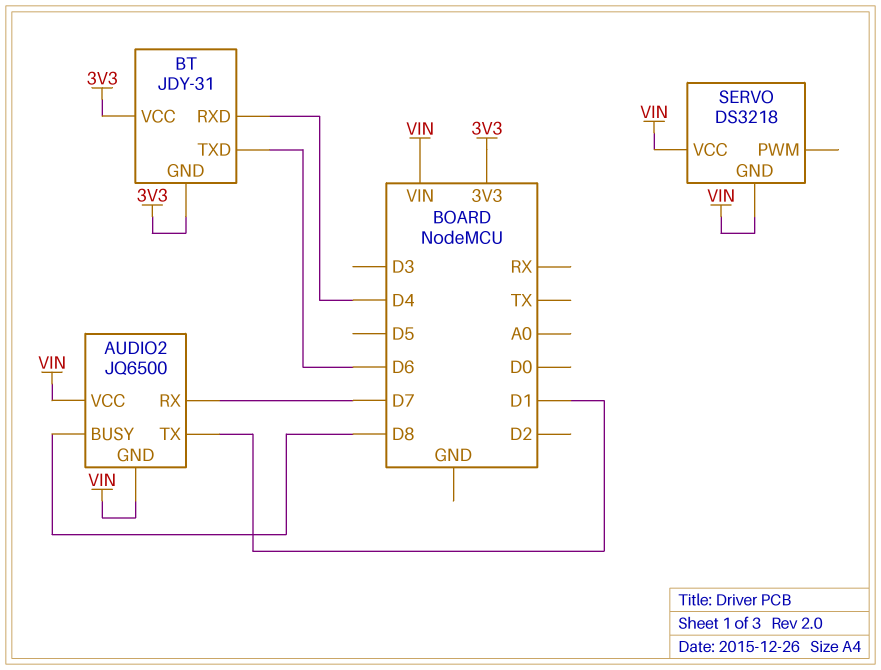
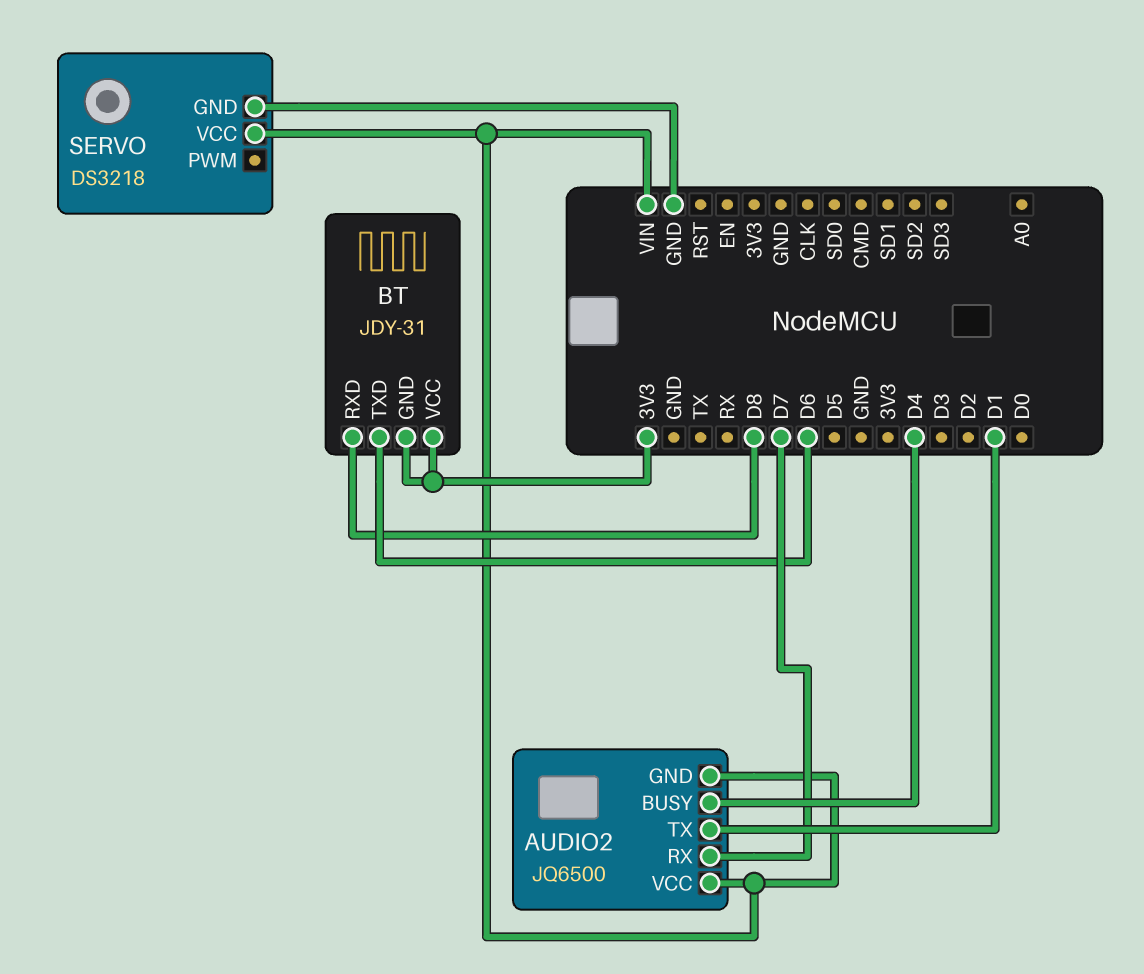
AUDIO2 pin BUSY: D8 -> D4
BT pin RXD: D4 -> D8
SERVO pin GND: VIN -> GND

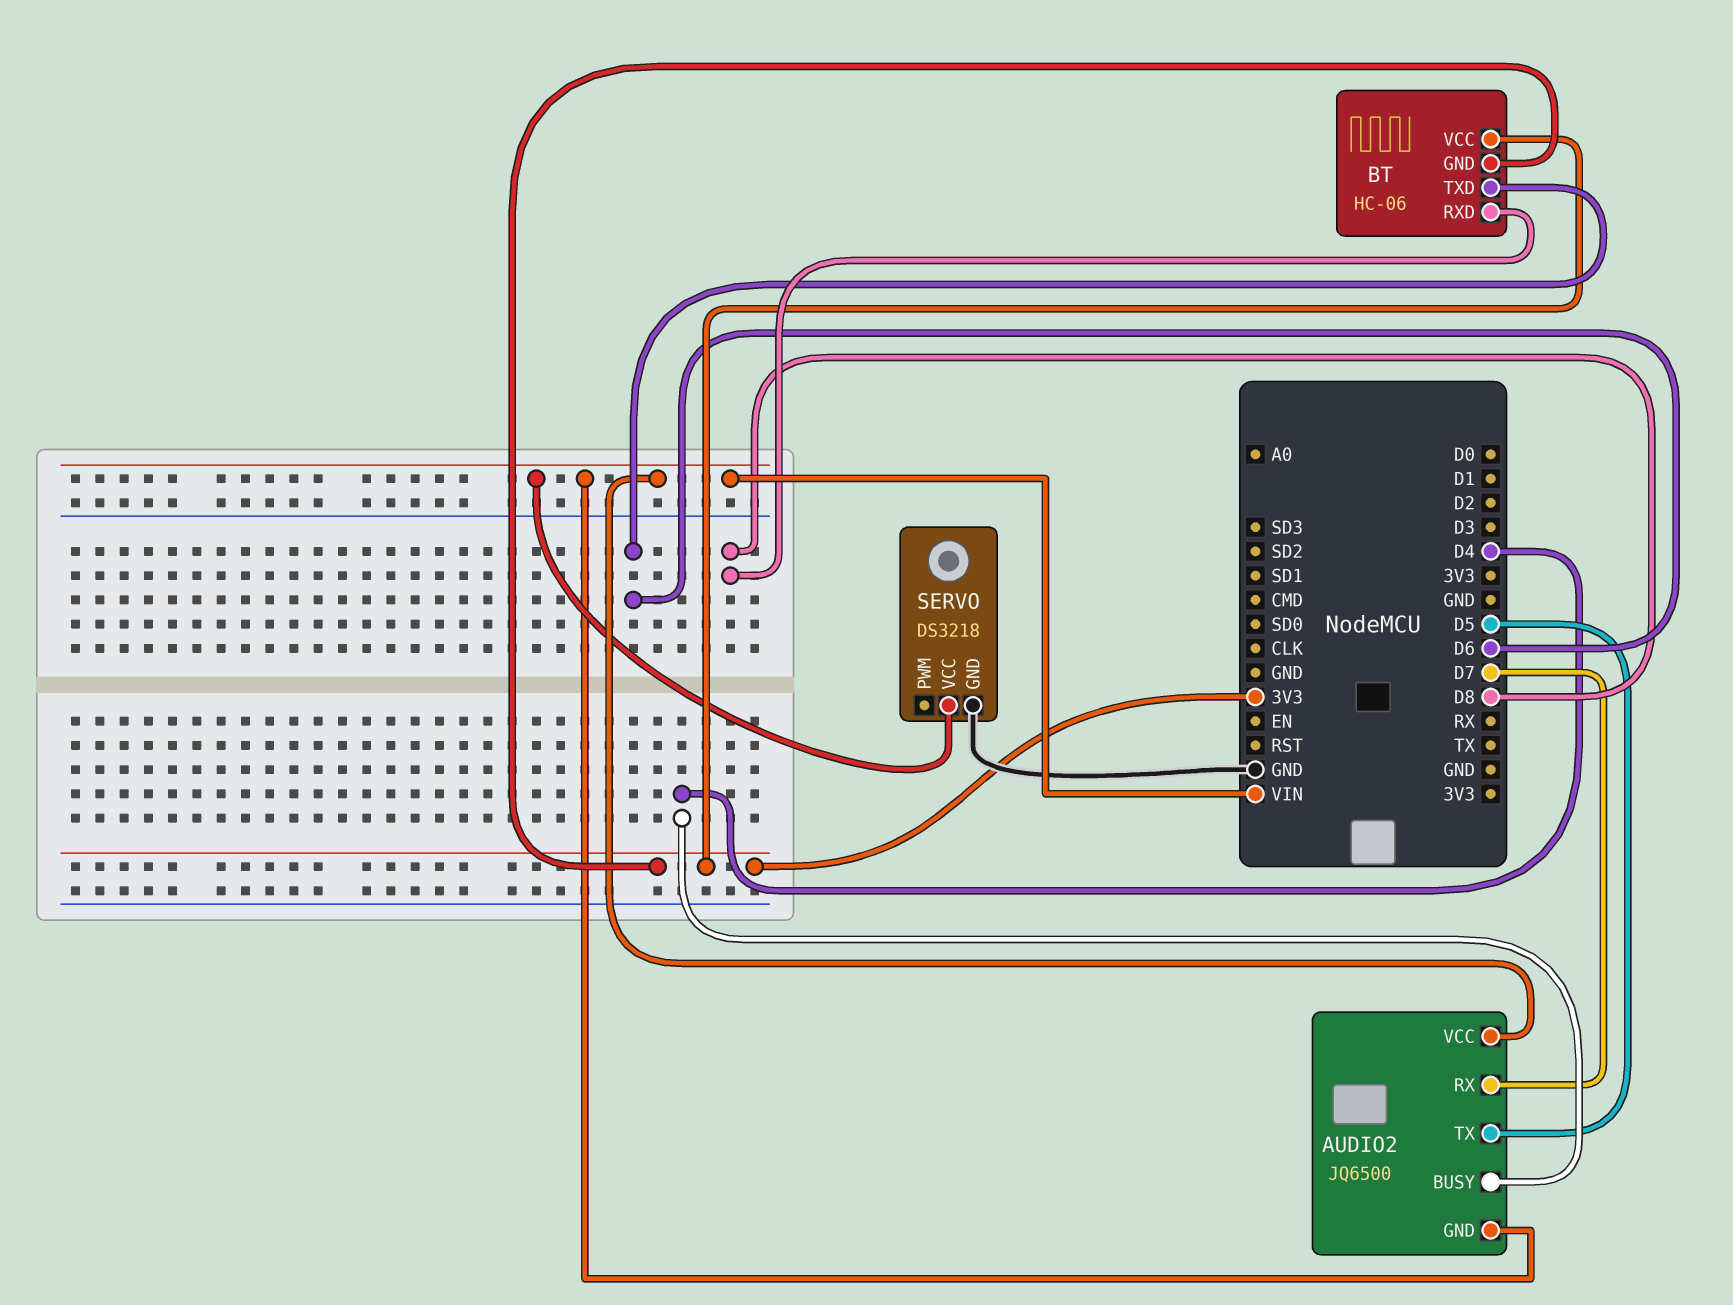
AUDIO2 pin TX: D1 -> D5
BT: JDY-31 -> HC-06

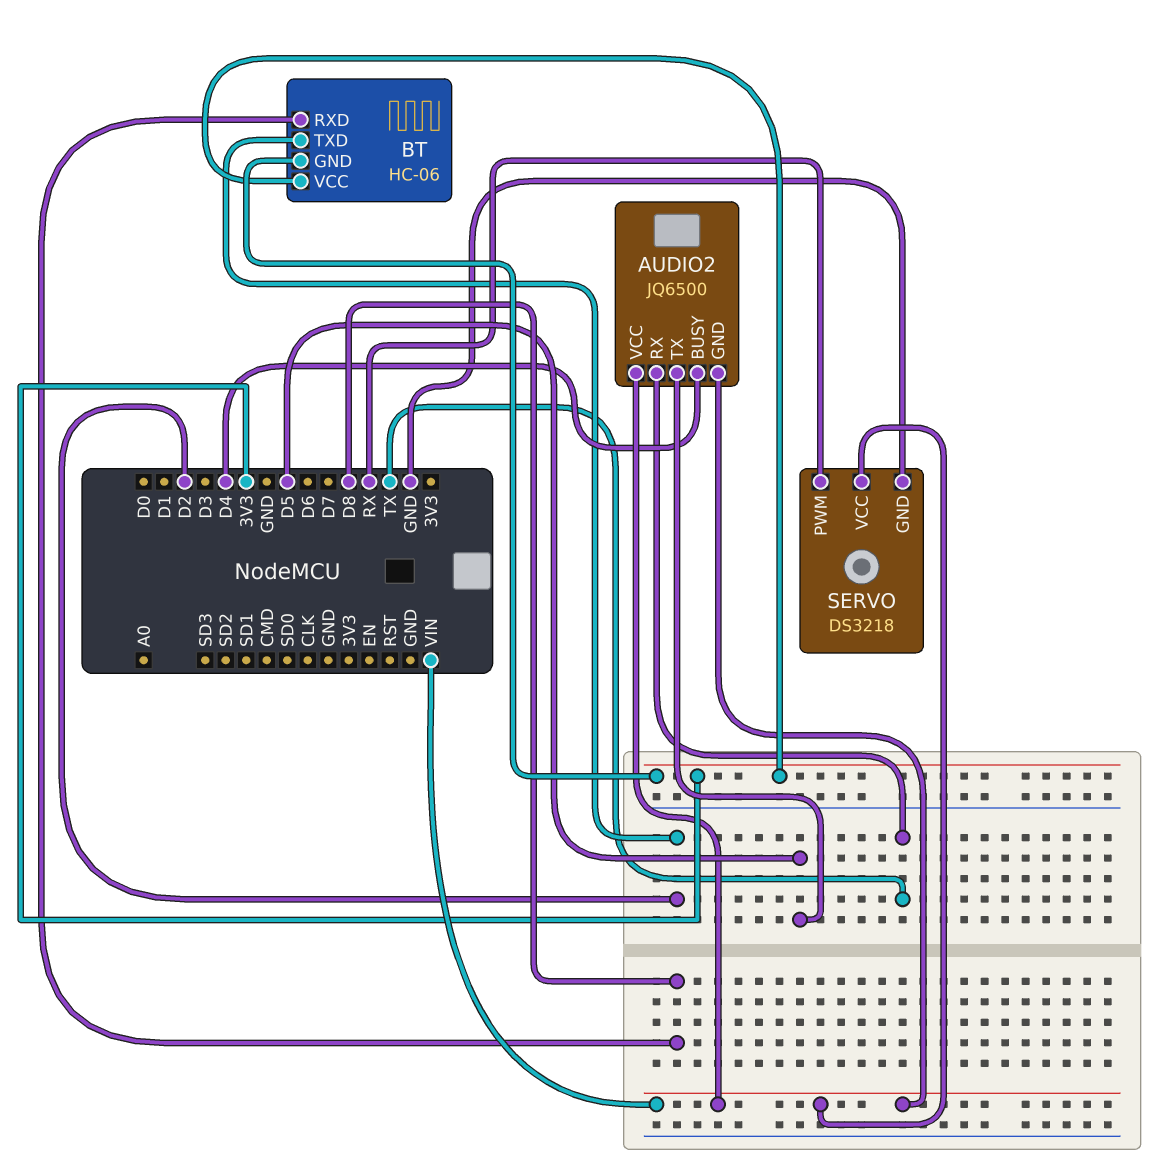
AUDIO2 pin RX: D7 -> TX
BT pin TXD: D6 -> D2
SERVO pin PWM: none -> RX

